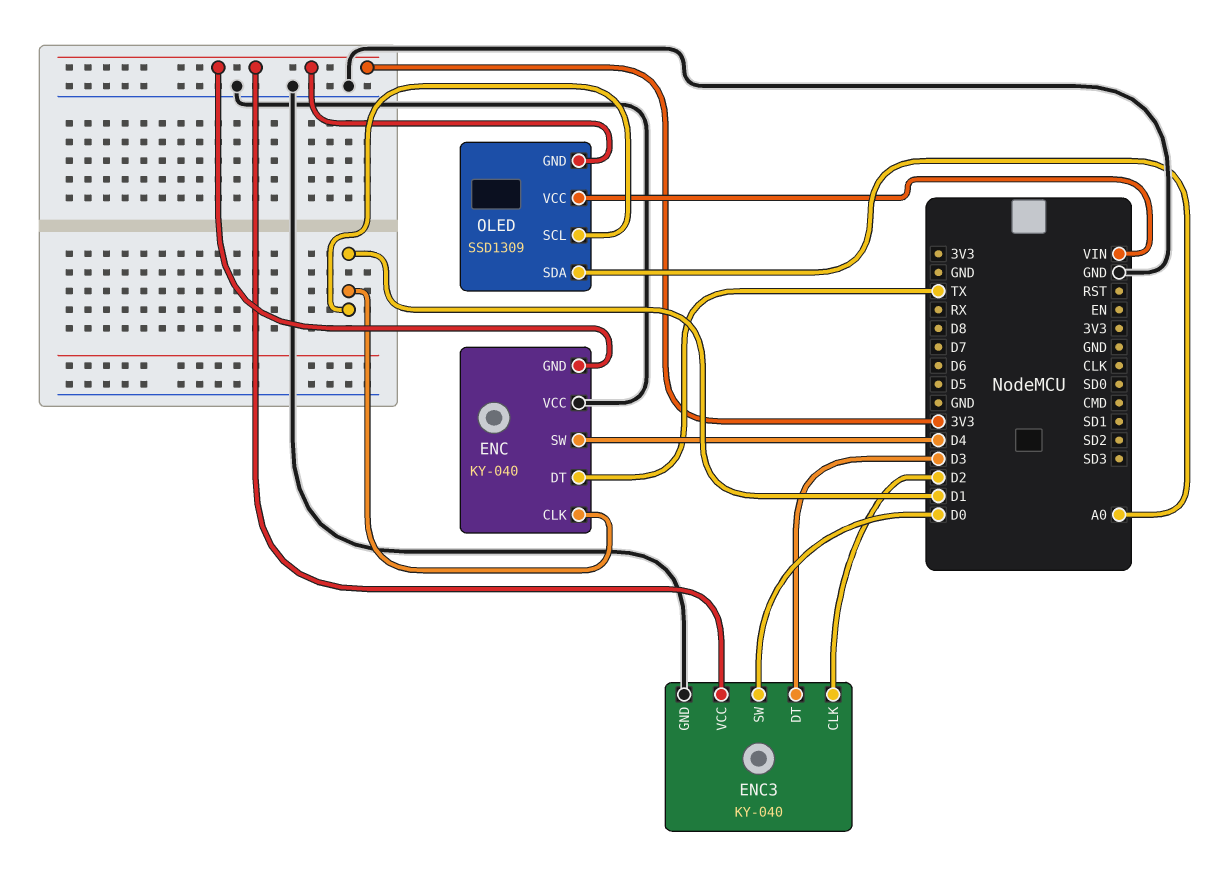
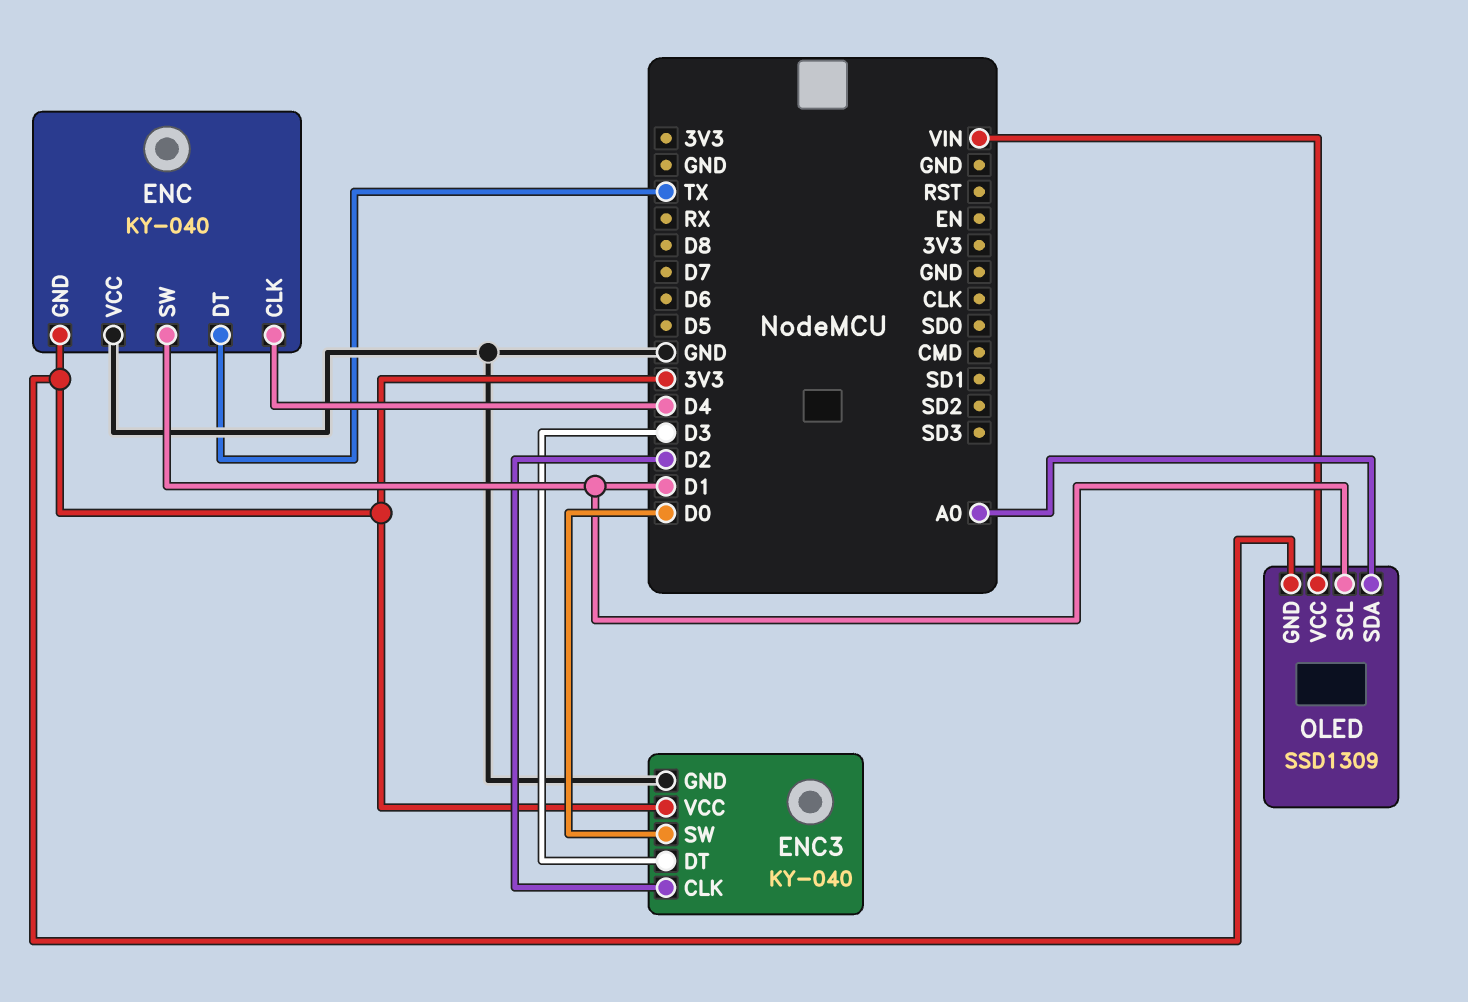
ENC pin CLK: D1 -> D4
ENC pin SW: D4 -> D1

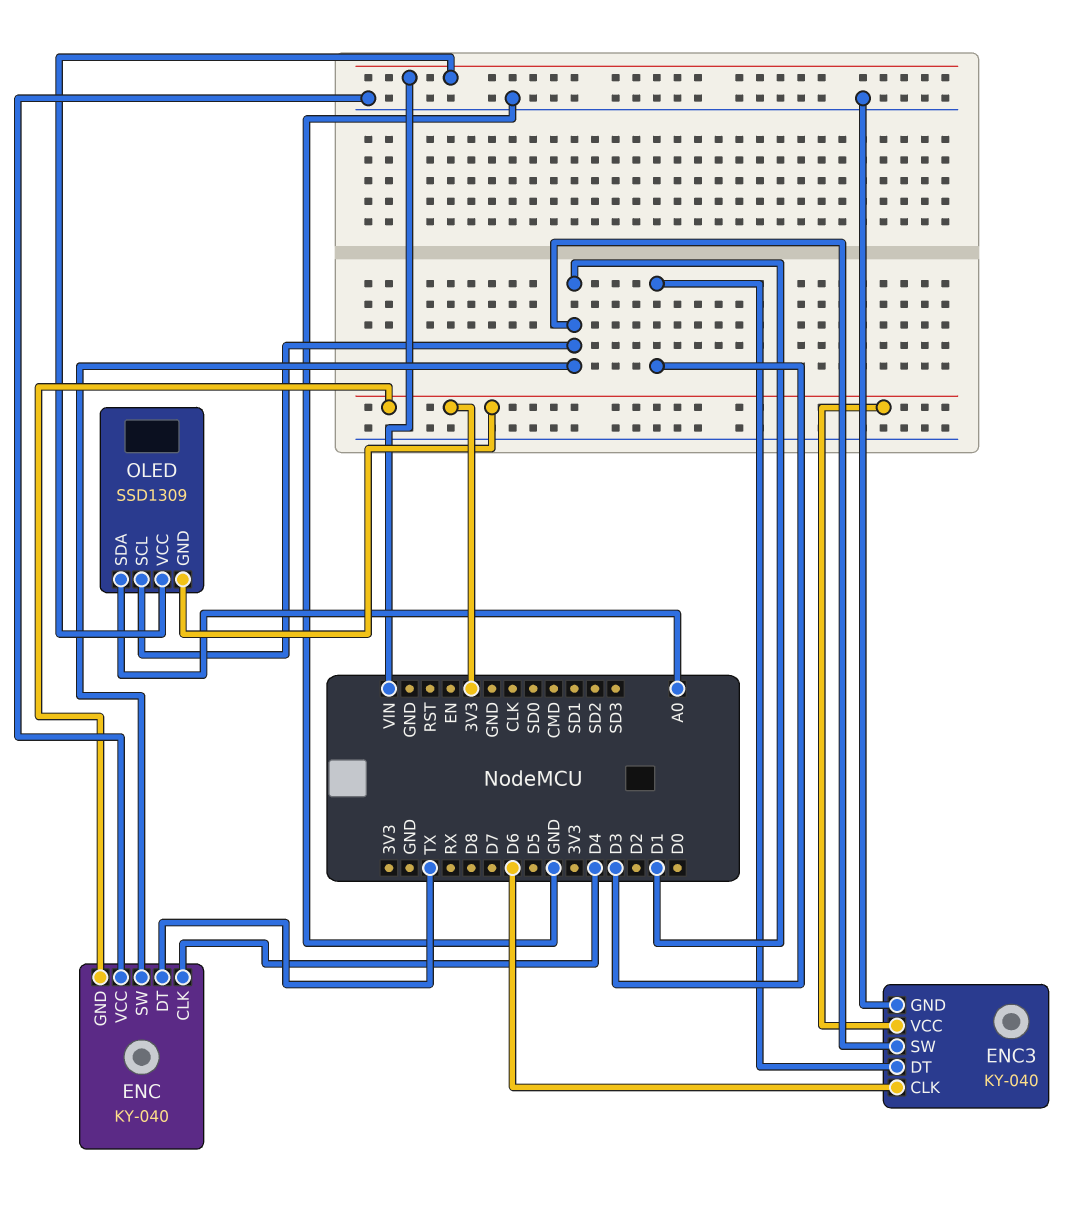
ENC3 pin CLK: D2 -> D6
ENC3 pin SW: D0 -> D1

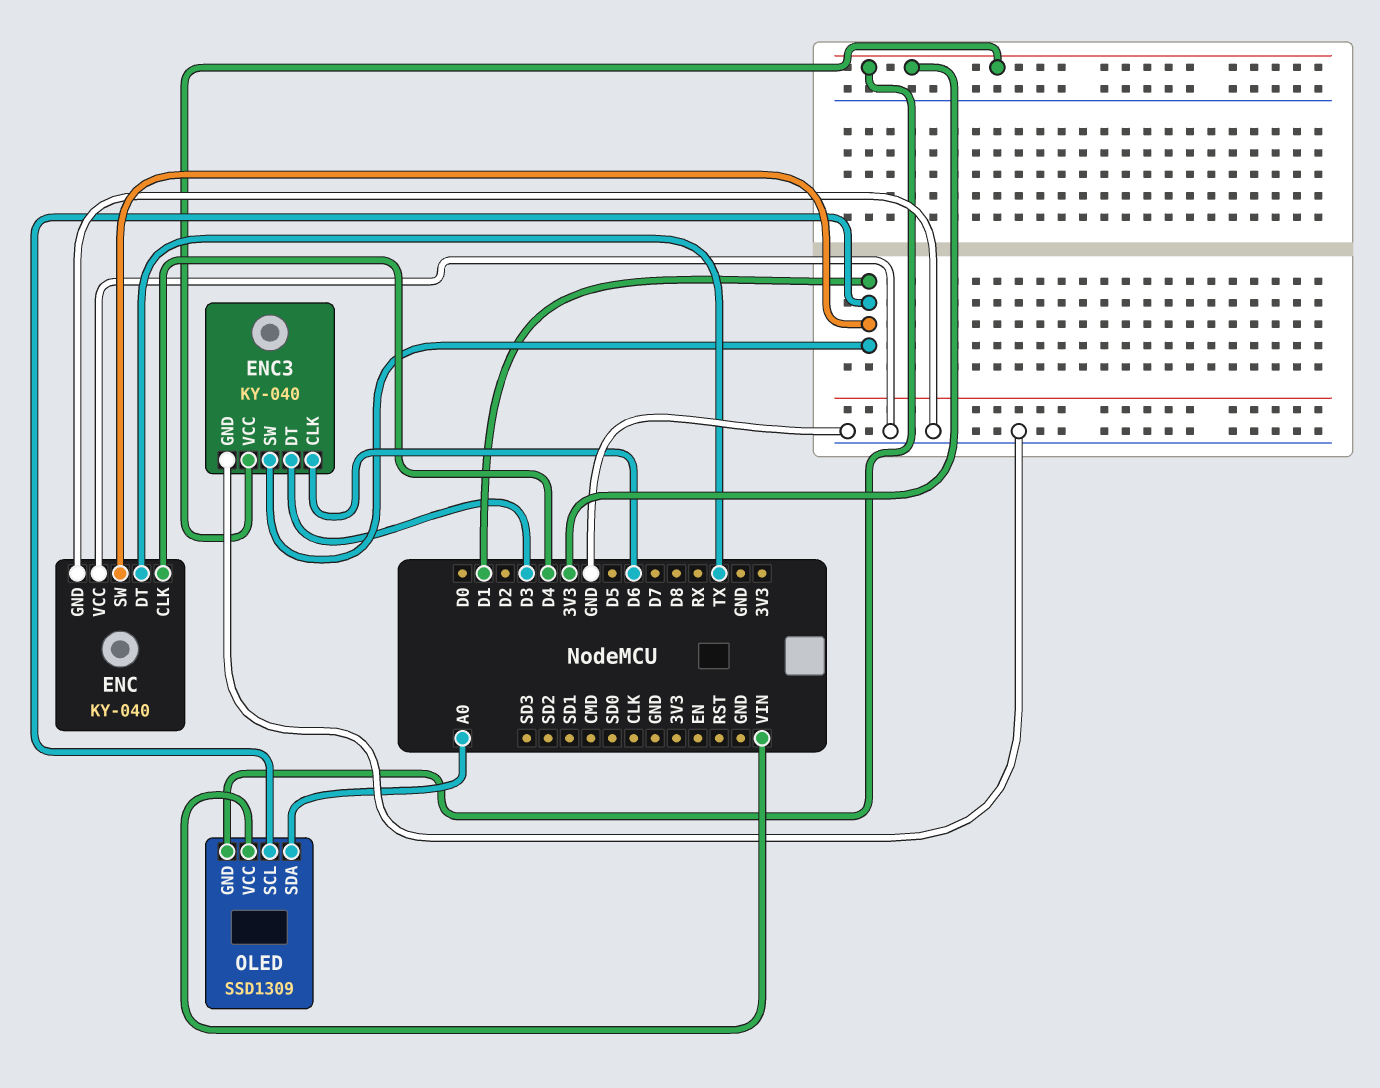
ENC pin GND: 3V3 -> GND

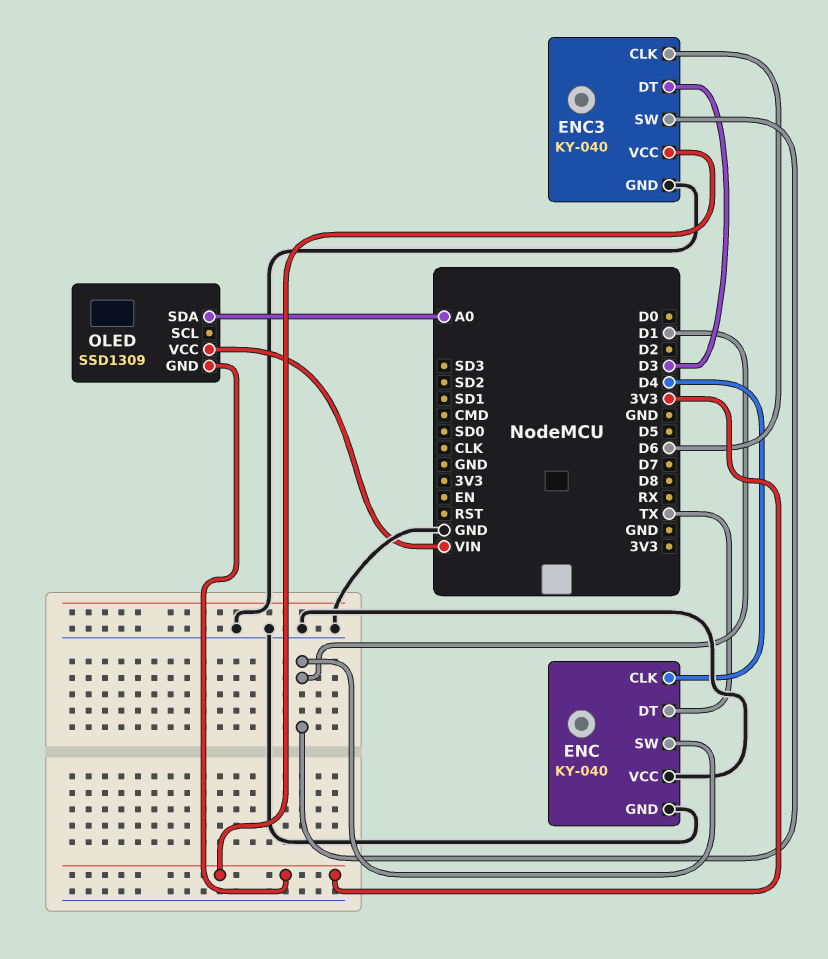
OLED pin SCL: D1 -> none

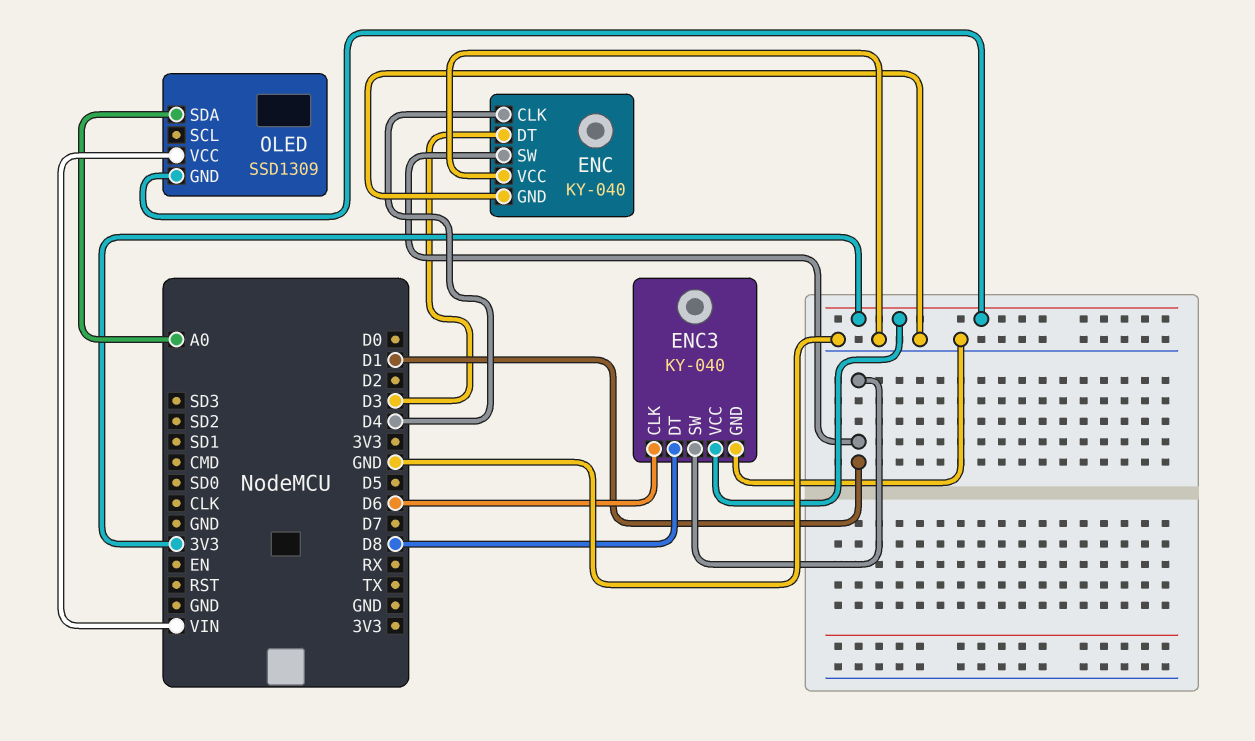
ENC pin DT: TX -> D3
ENC3 pin DT: D3 -> D8

